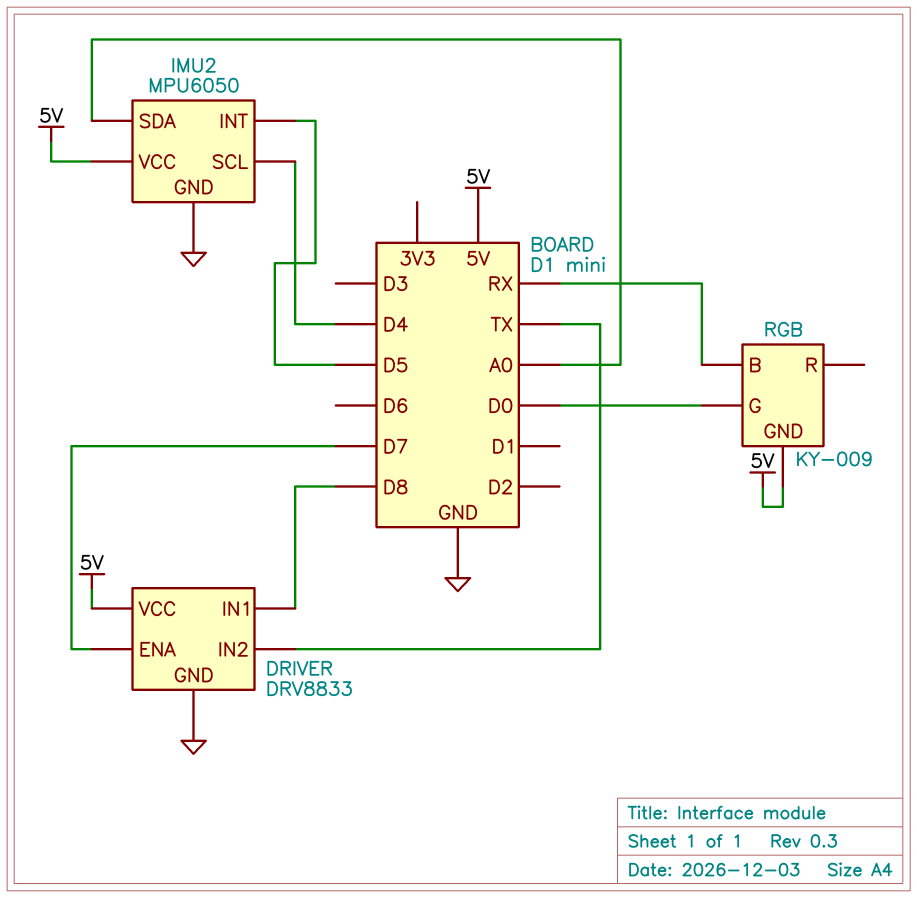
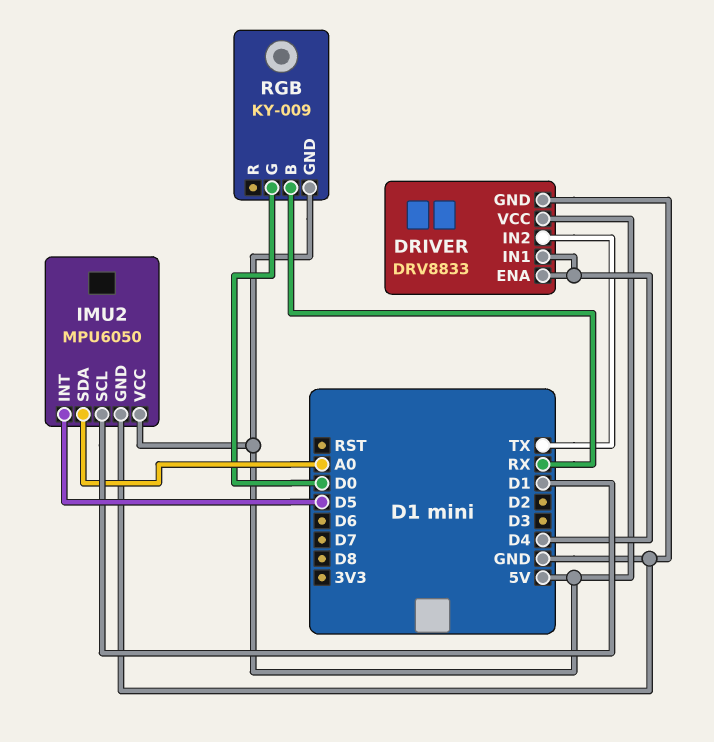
DRIVER pin ENA: D7 -> D4
DRIVER pin IN1: D8 -> D4
IMU2 pin SCL: D4 -> D1

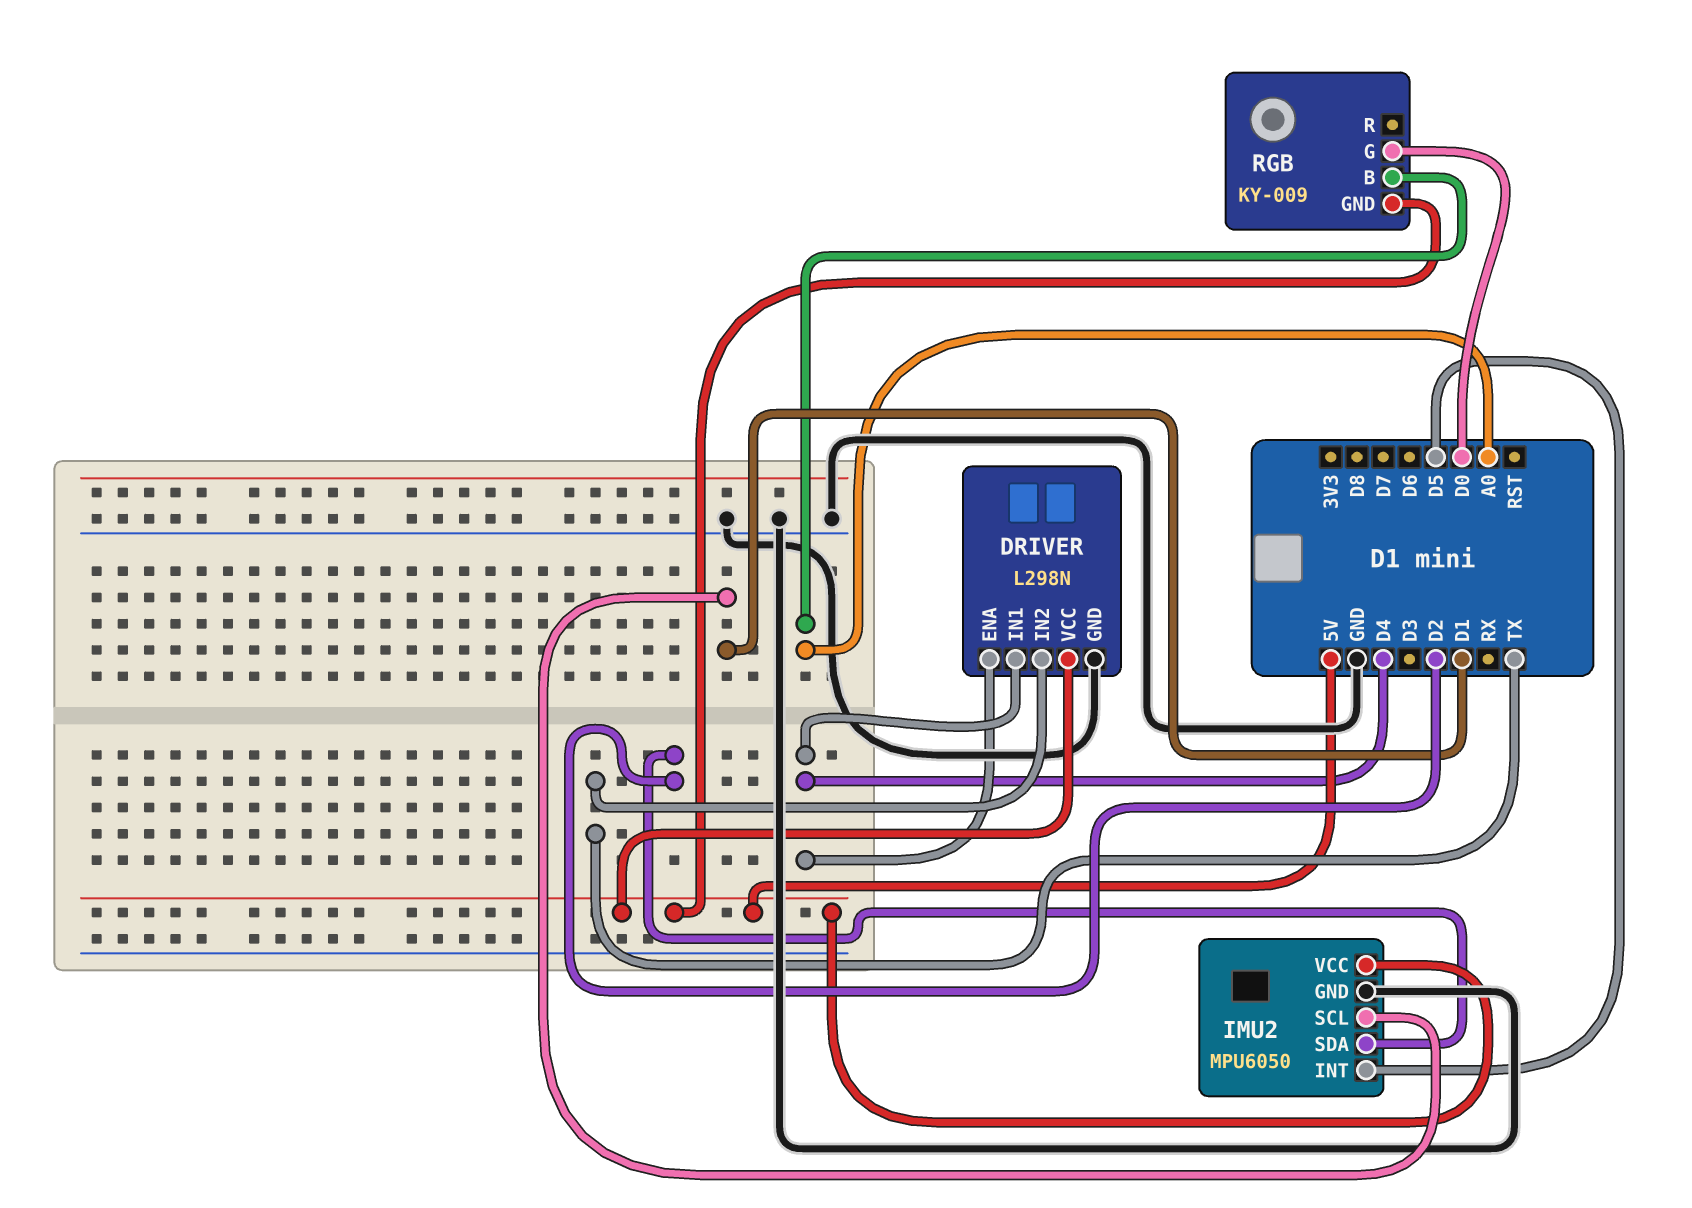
DRIVER: DRV8833 -> L298N
IMU2 pin SDA: A0 -> D2
RGB pin B: RX -> A0

